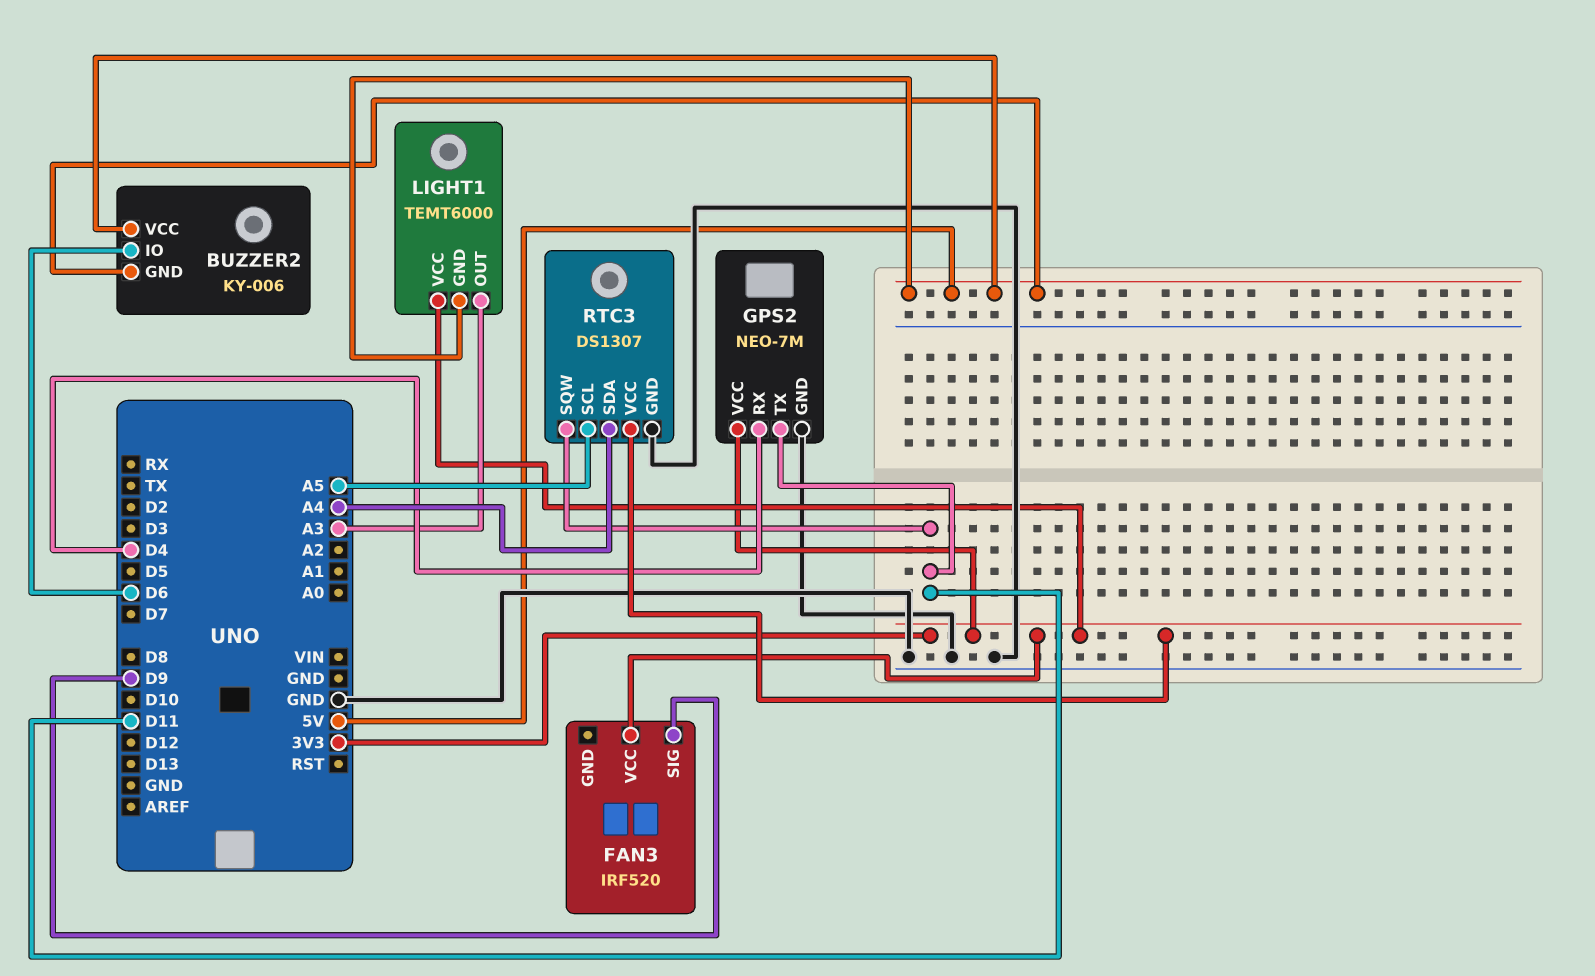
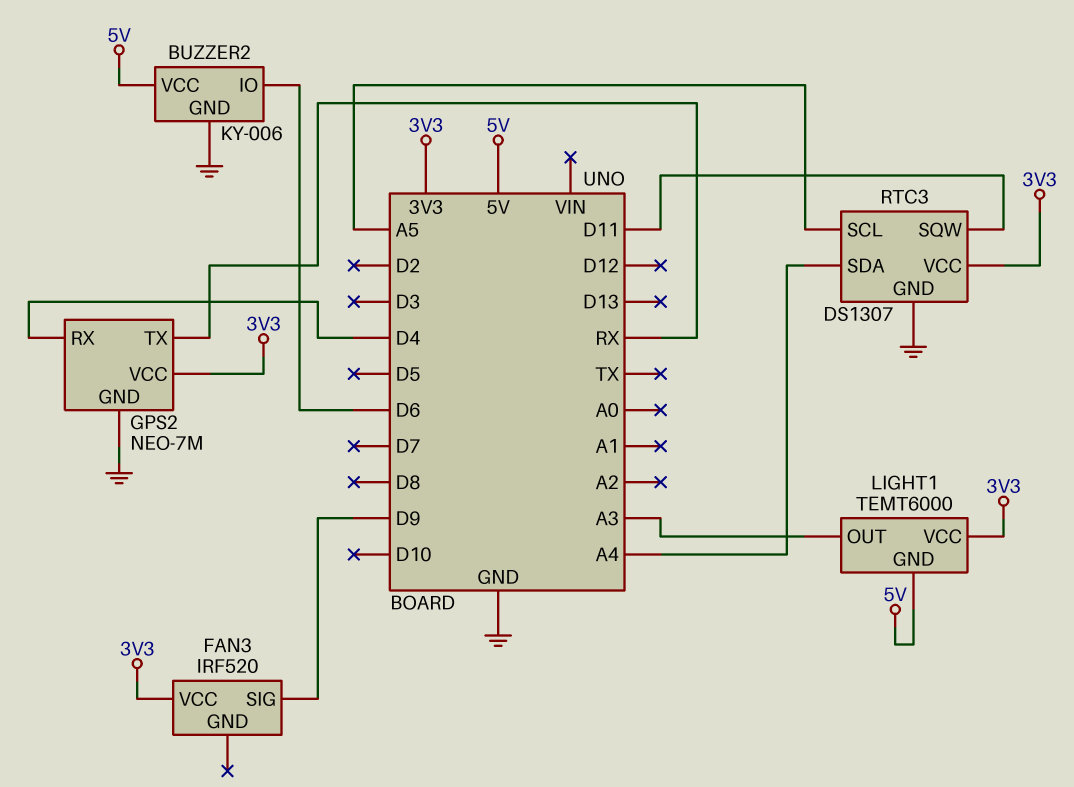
BUZZER2 pin GND: 5V -> GND
GPS2 pin TX: D11 -> RX

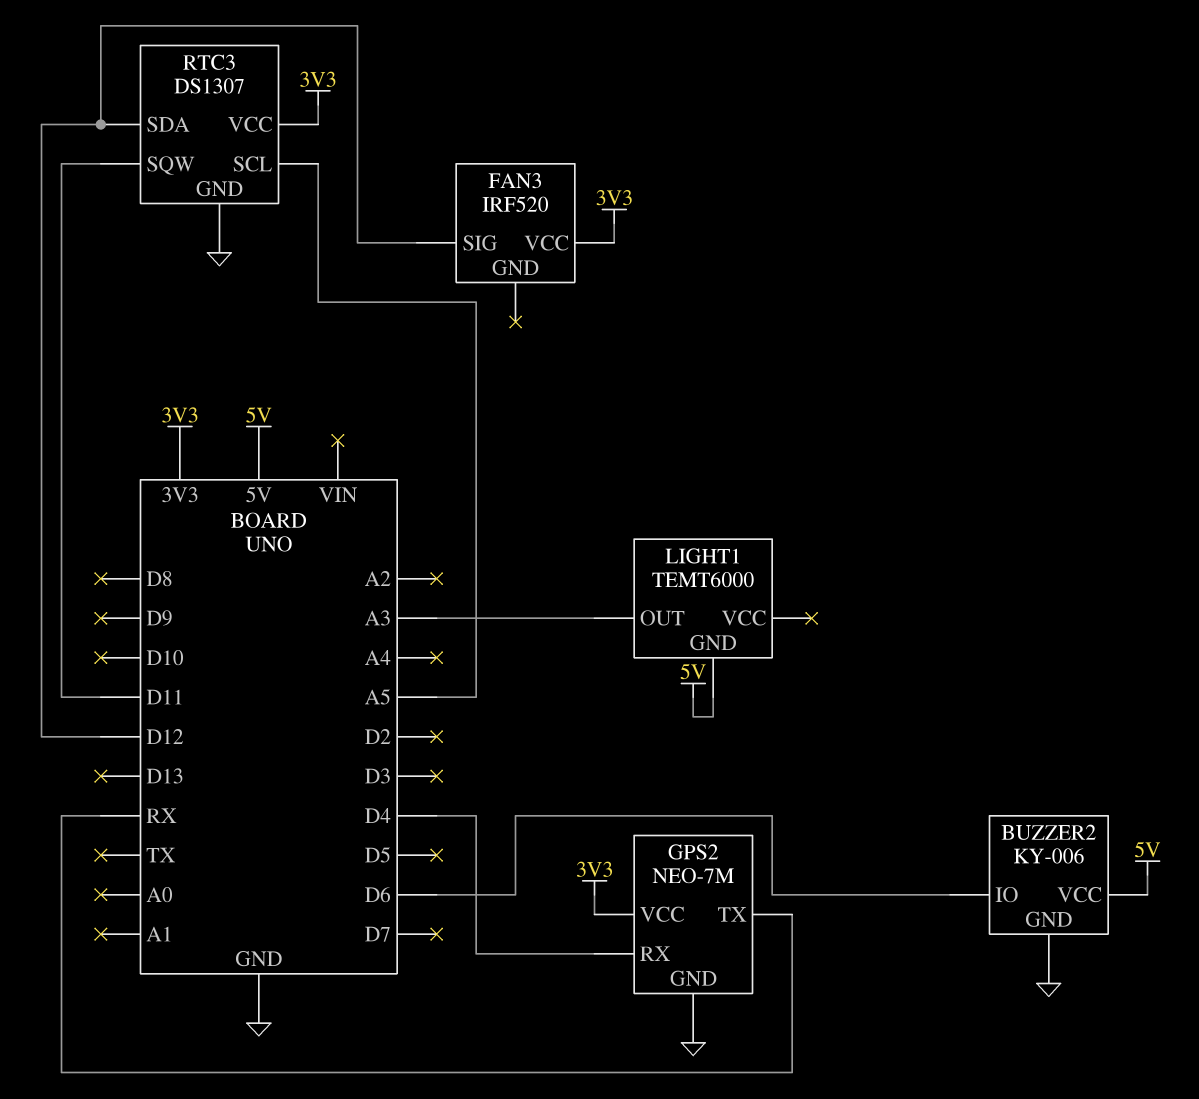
FAN3 pin SIG: D9 -> D12
LIGHT1 pin VCC: 3V3 -> none
RTC3 pin SDA: A4 -> D12

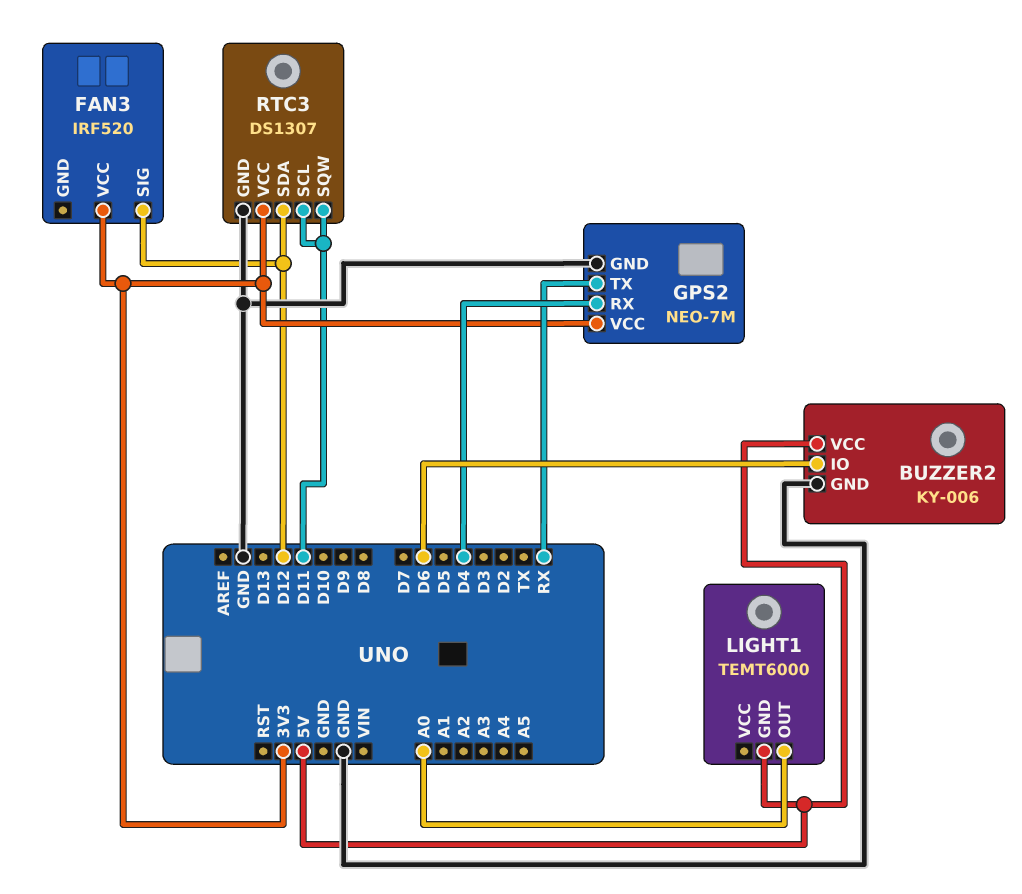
LIGHT1 pin OUT: A3 -> A0
RTC3 pin SCL: A5 -> D11

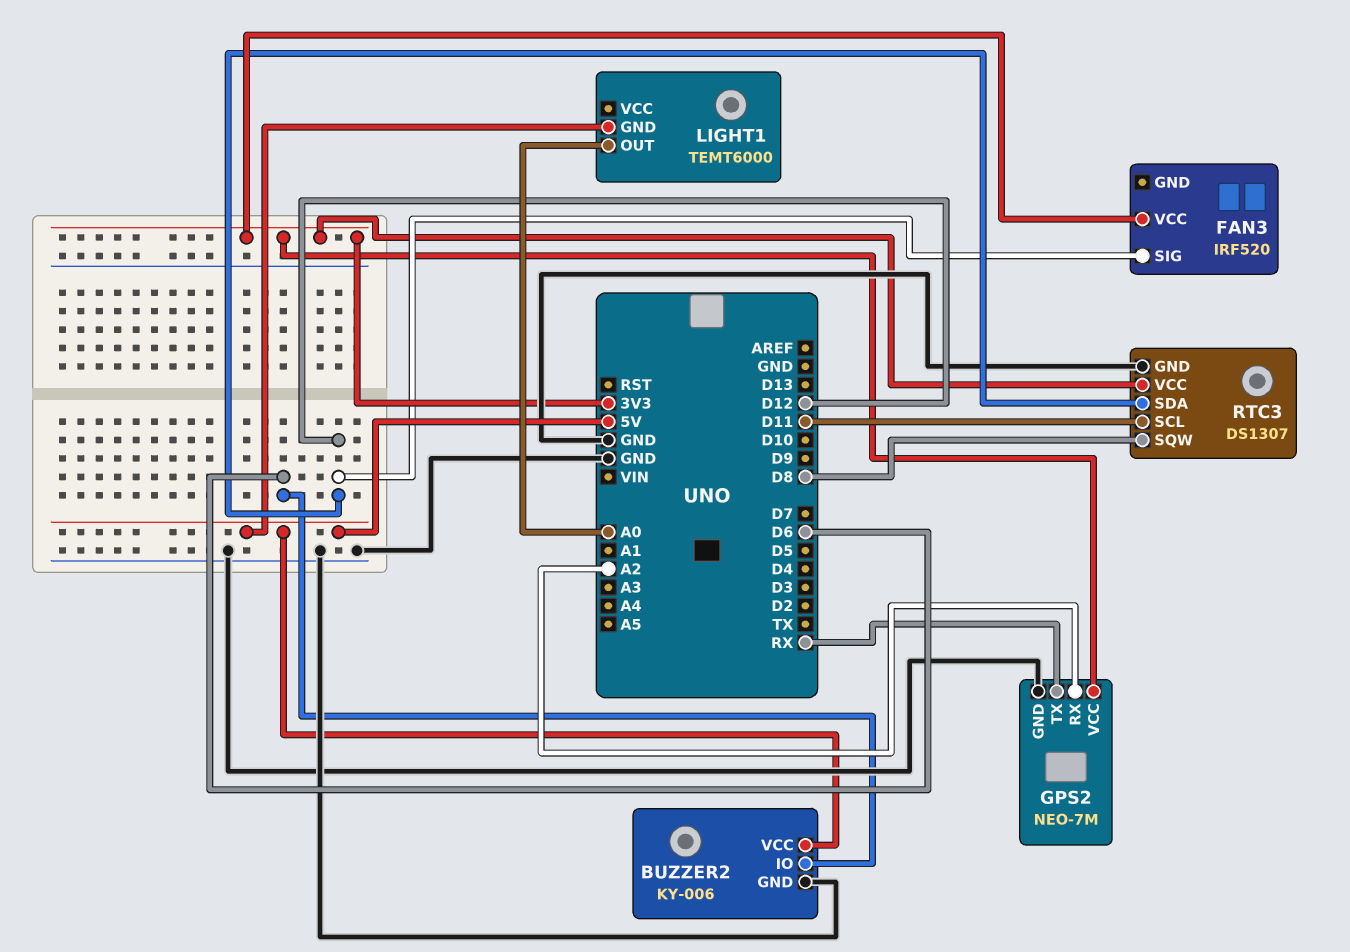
GPS2 pin RX: D4 -> A2
RTC3 pin SQW: D11 -> D8

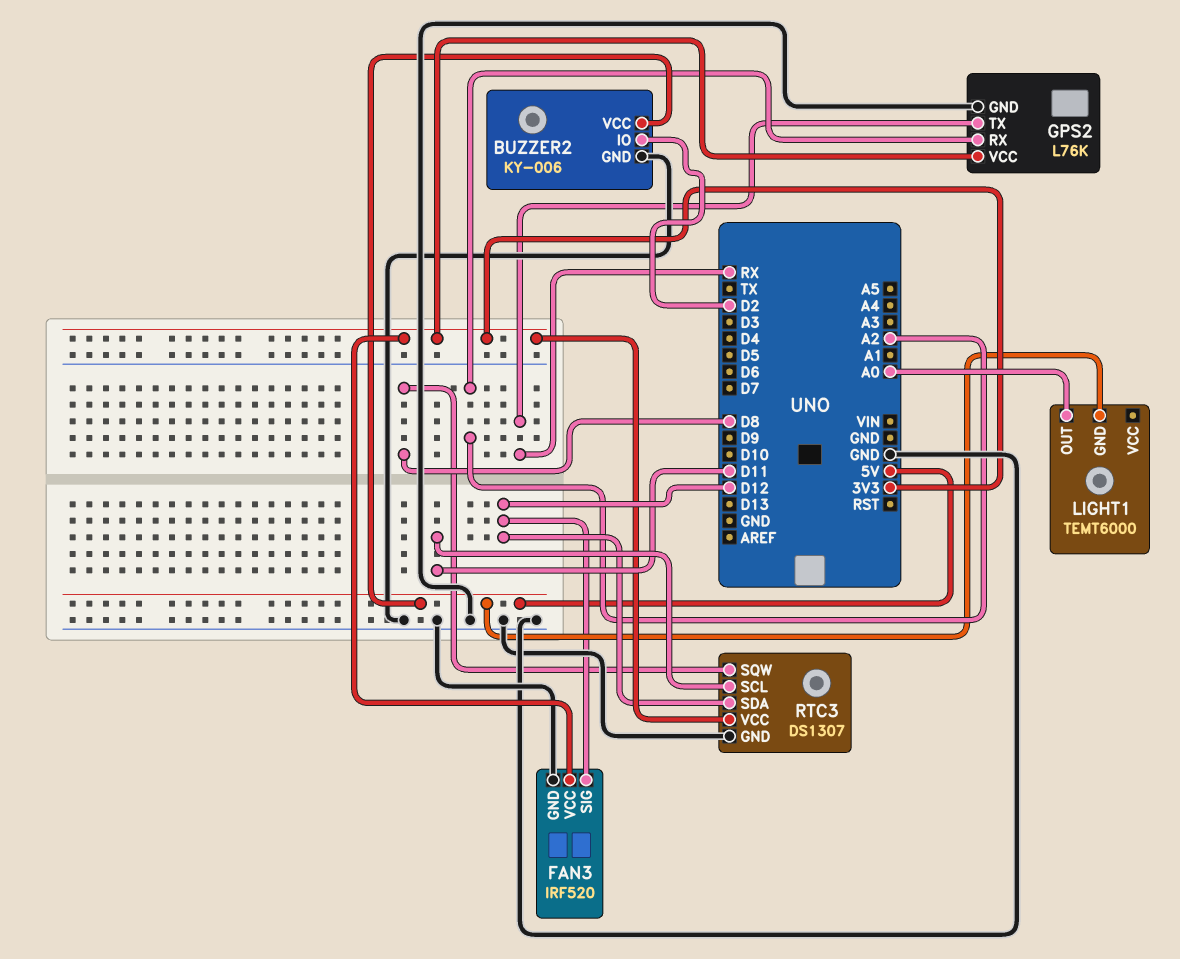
BUZZER2 pin IO: D6 -> D2
FAN3 pin GND: none -> GND
GPS2: NEO-7M -> L76K

